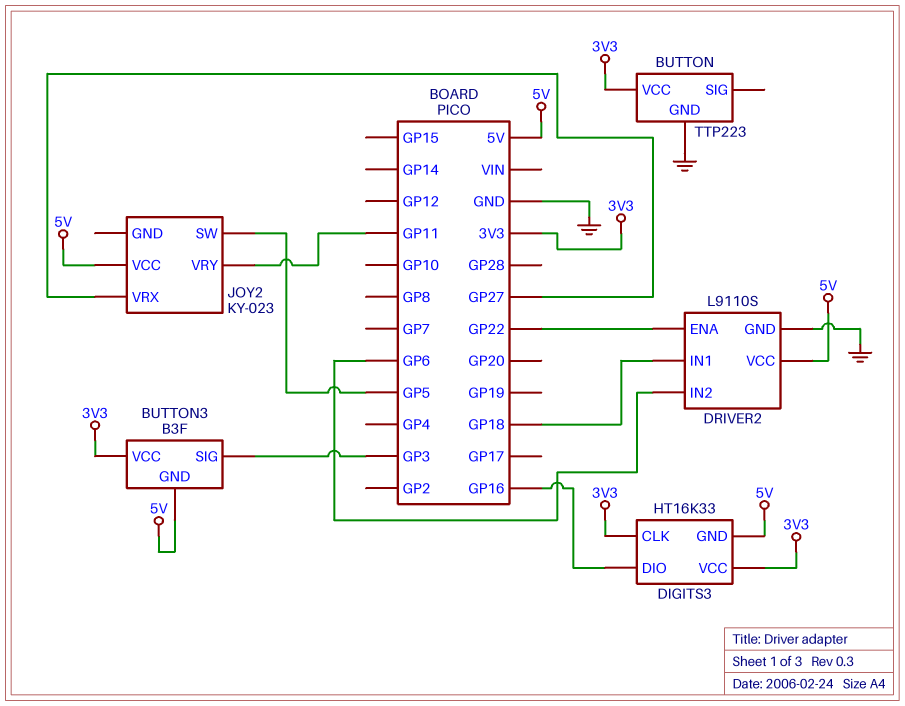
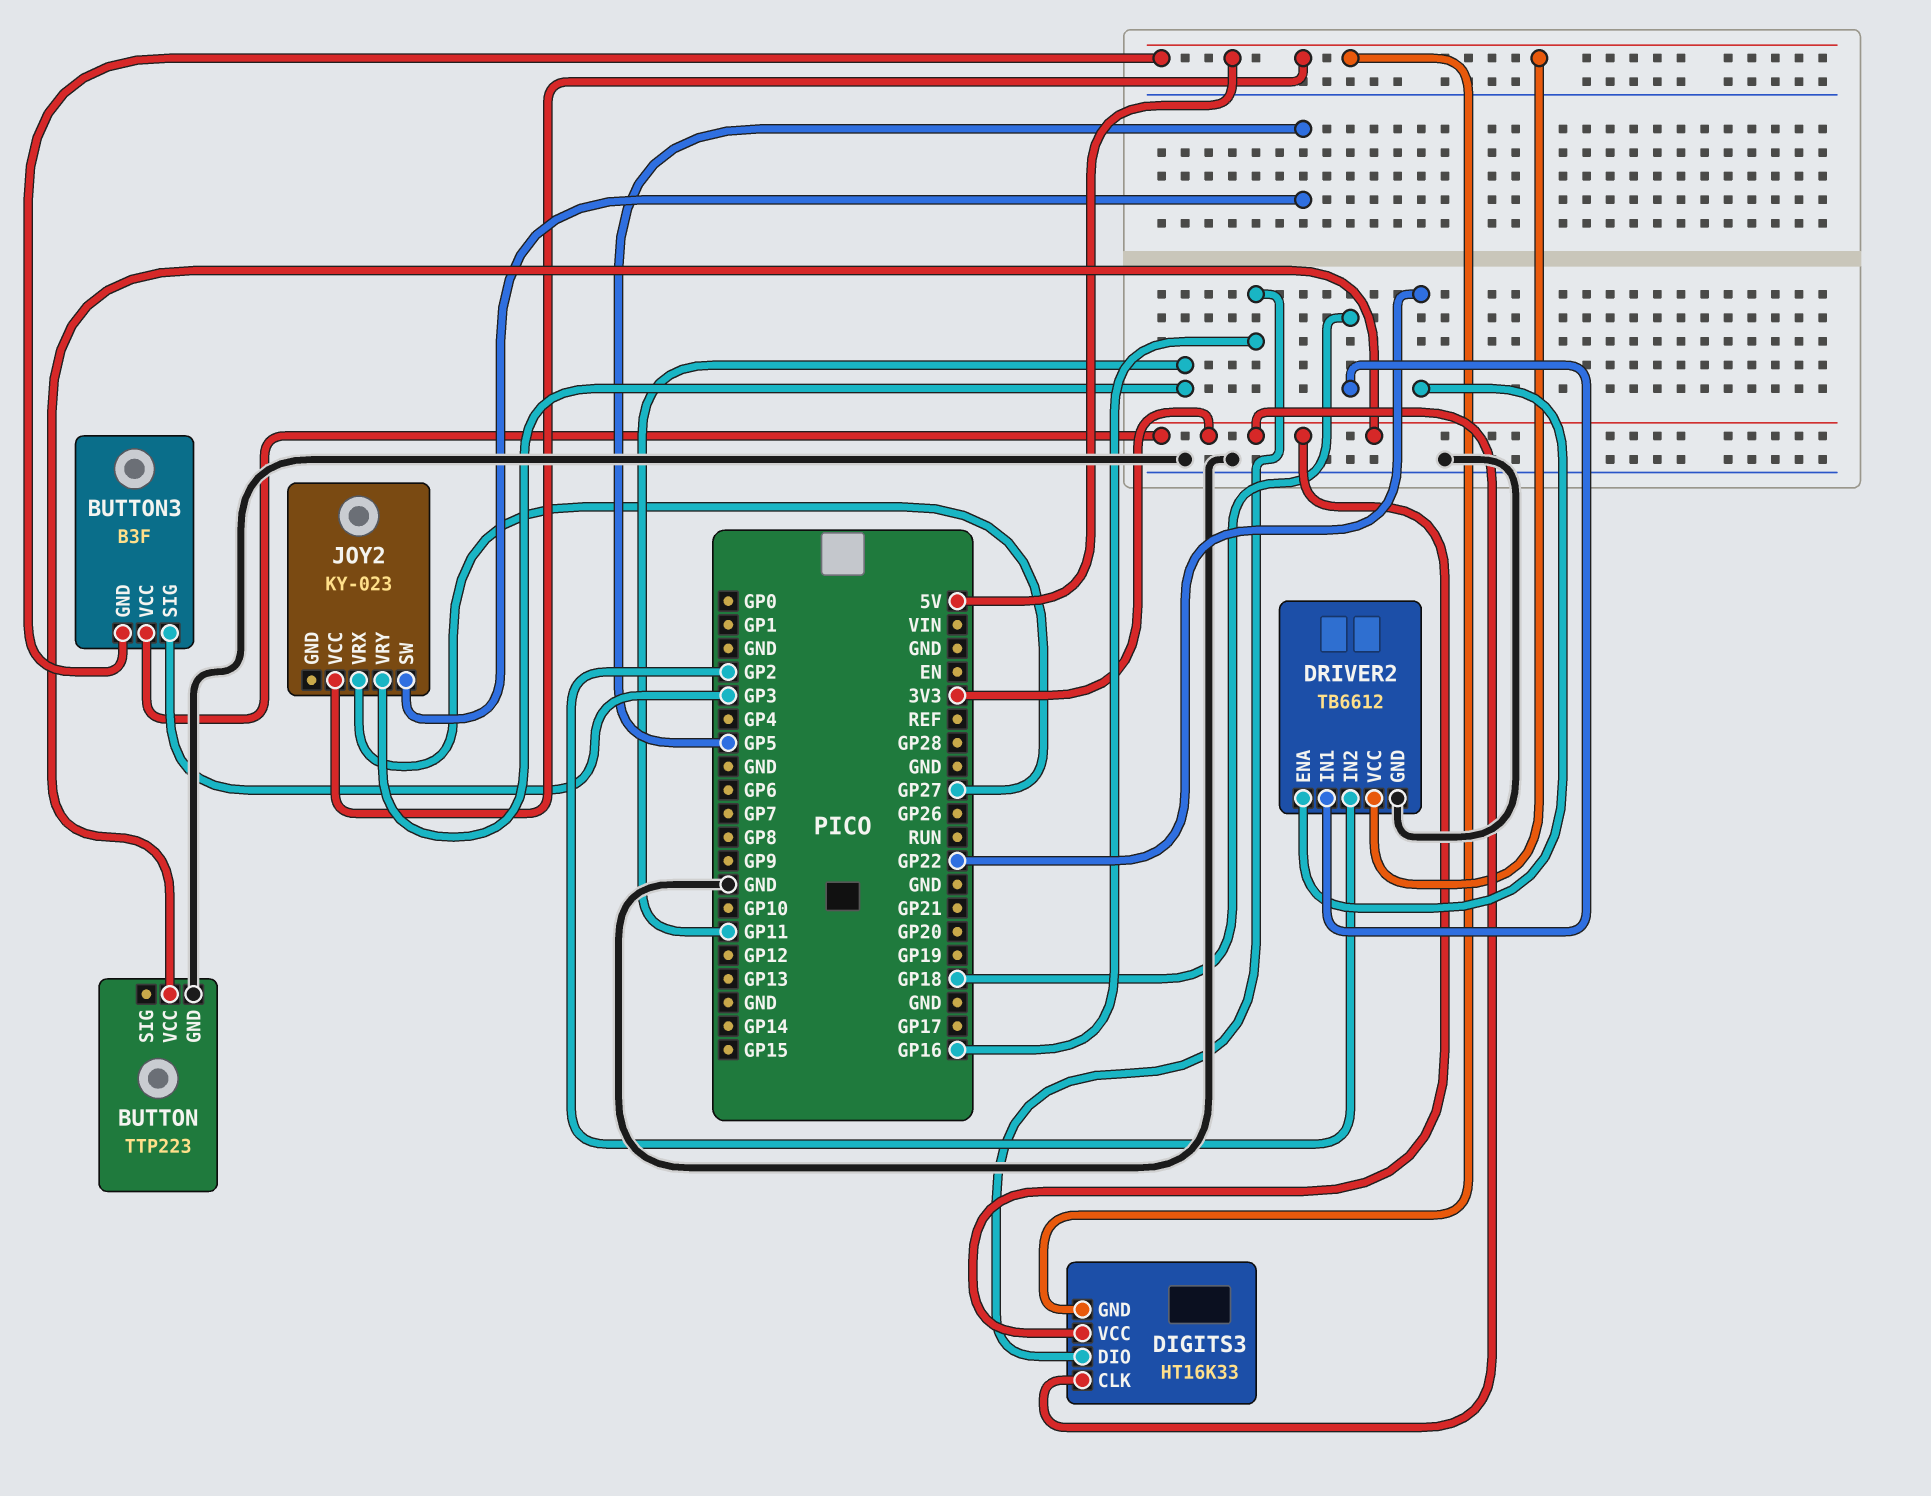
DRIVER2: L9110S -> TB6612
DRIVER2 pin IN2: GP6 -> GP2

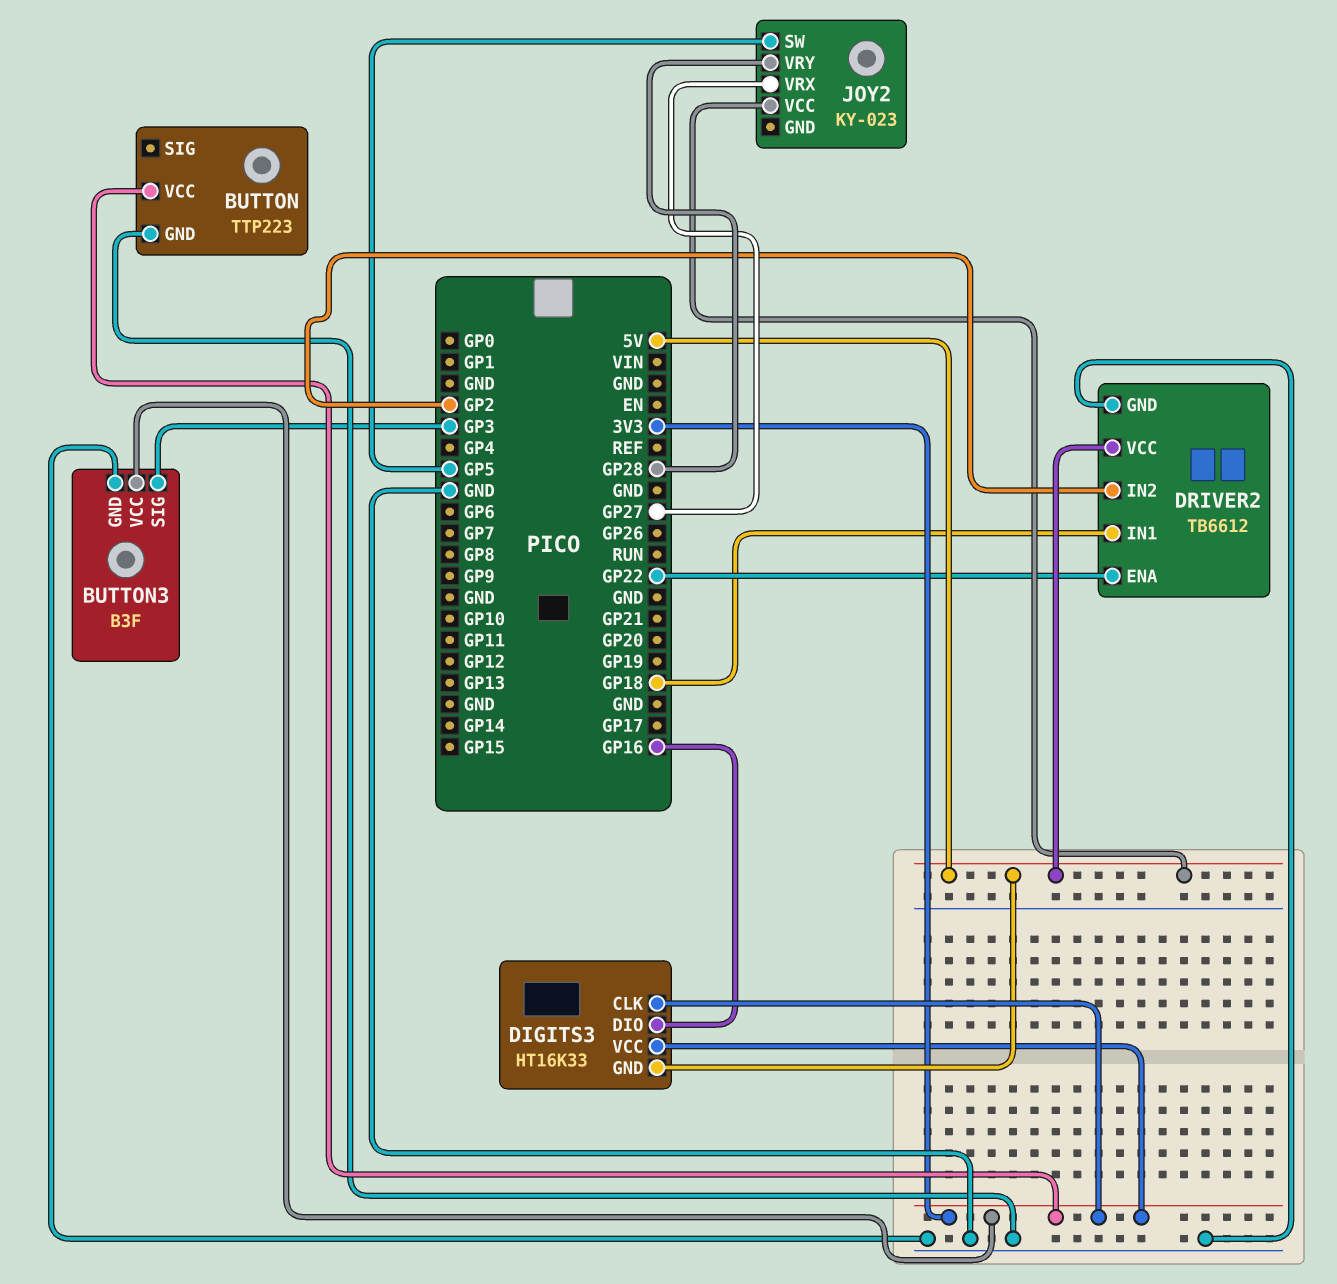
BUTTON3 pin GND: 5V -> GND
JOY2 pin VRY: GP11 -> GP28

